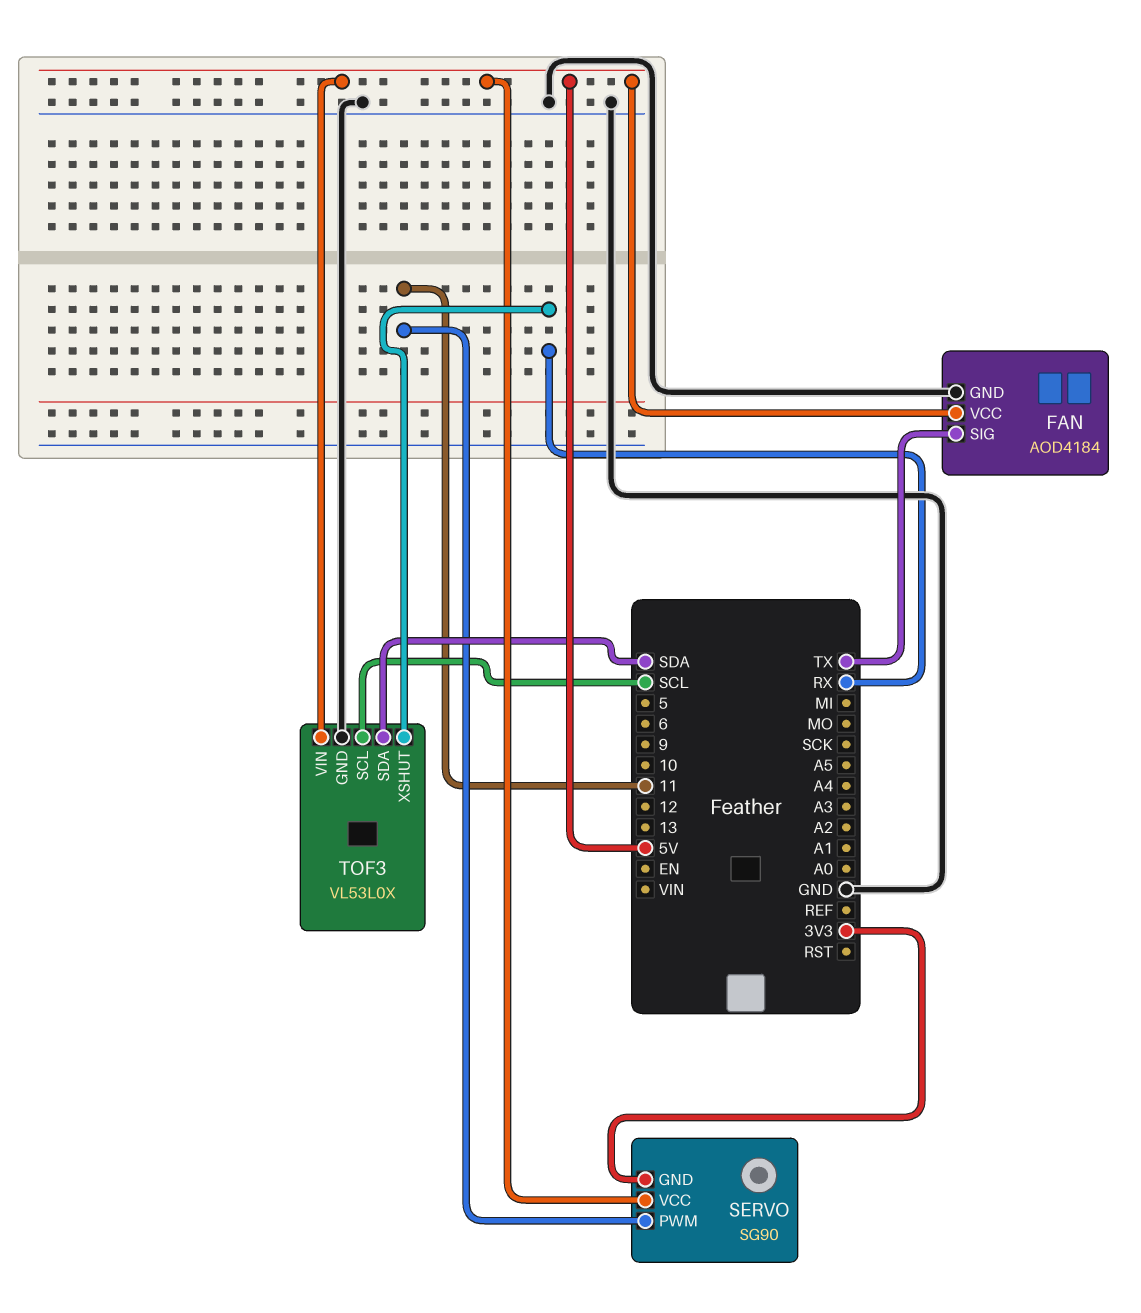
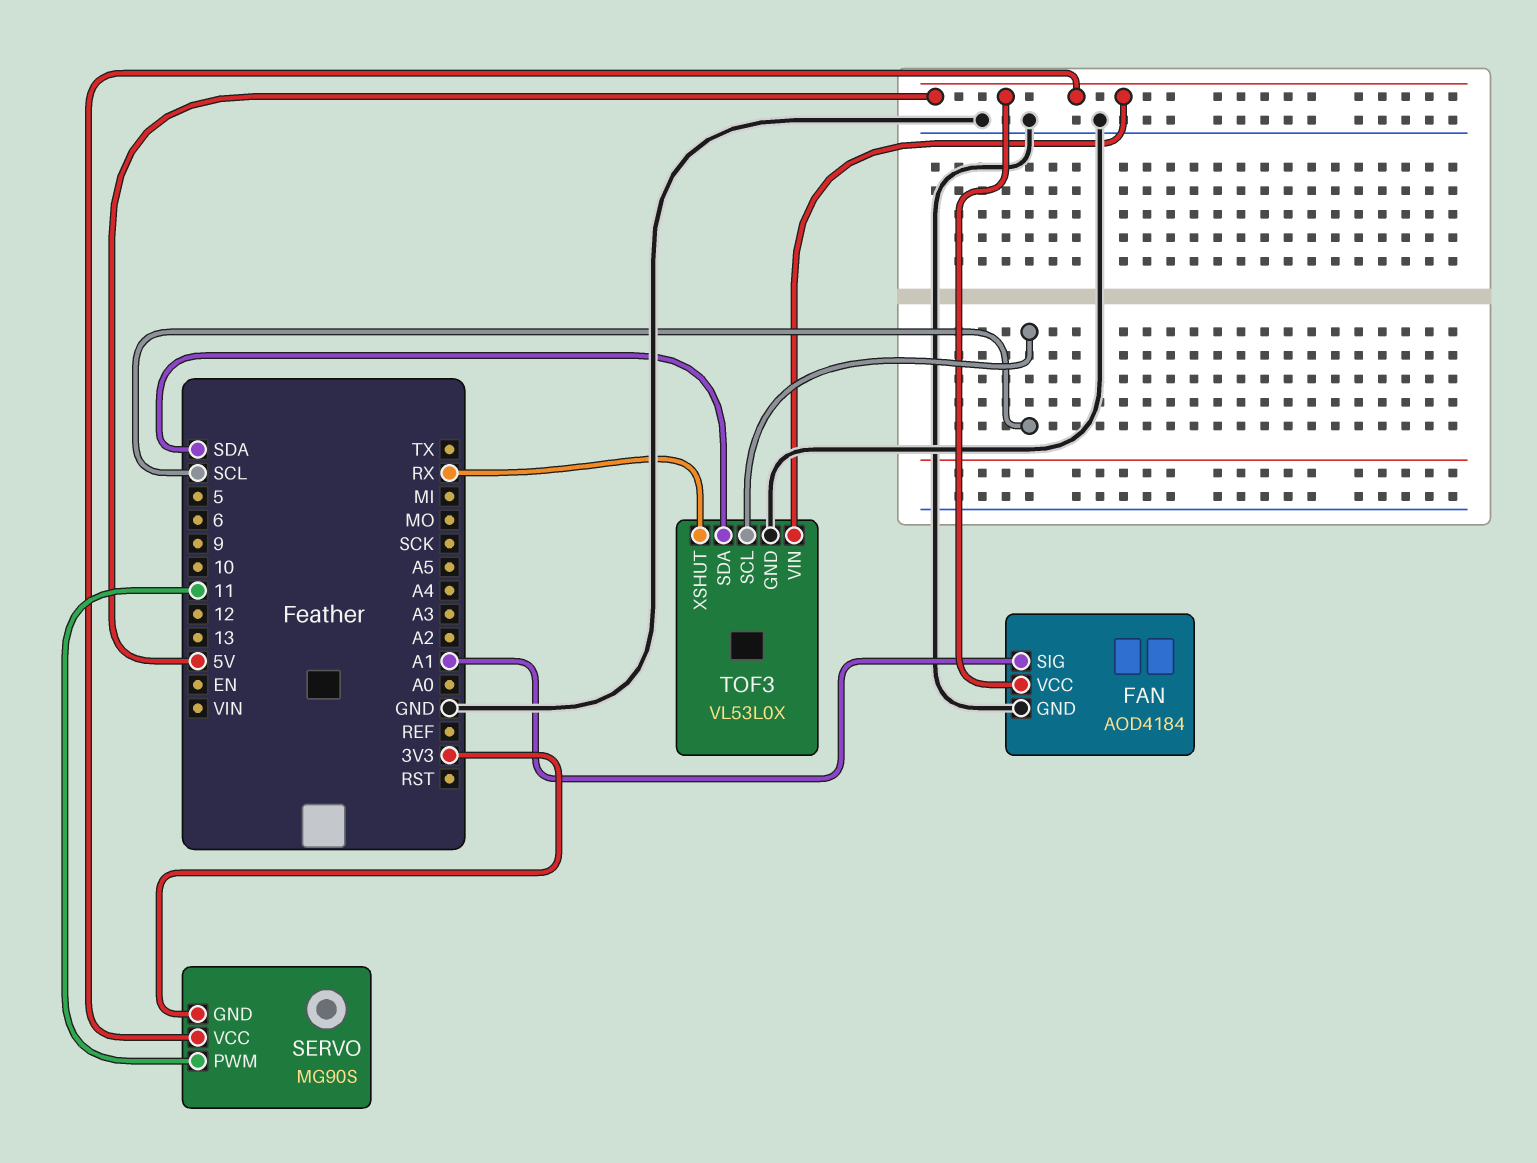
FAN pin SIG: TX -> A1
SERVO: SG90 -> MG90S

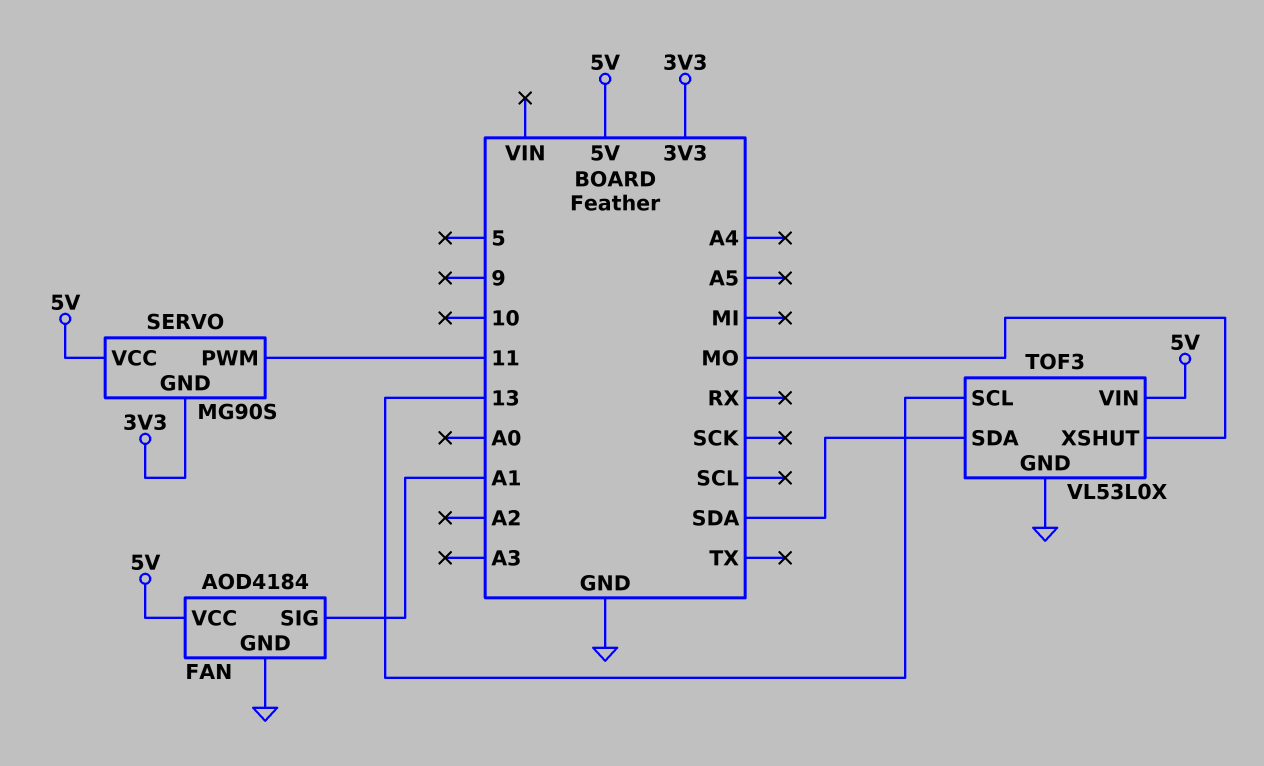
TOF3 pin SCL: SCL -> 13
TOF3 pin XSHUT: RX -> MO

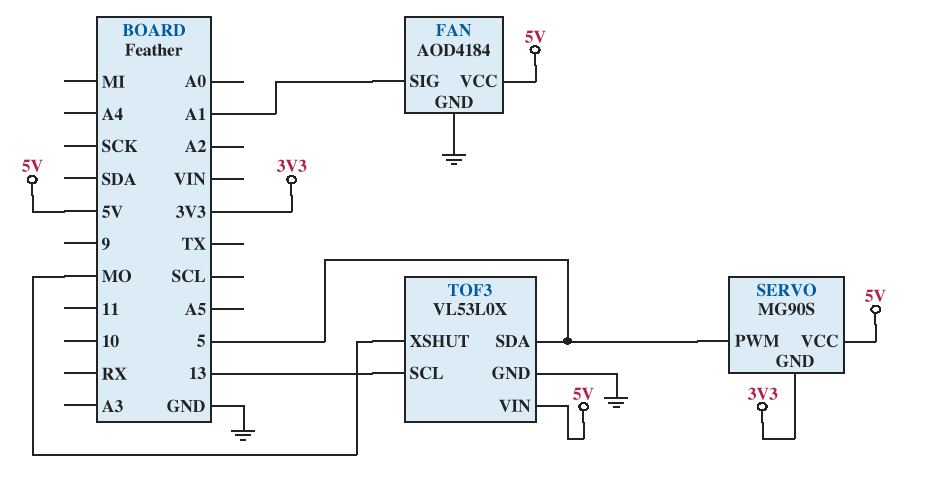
SERVO pin PWM: 11 -> 5
TOF3 pin SDA: SDA -> 5

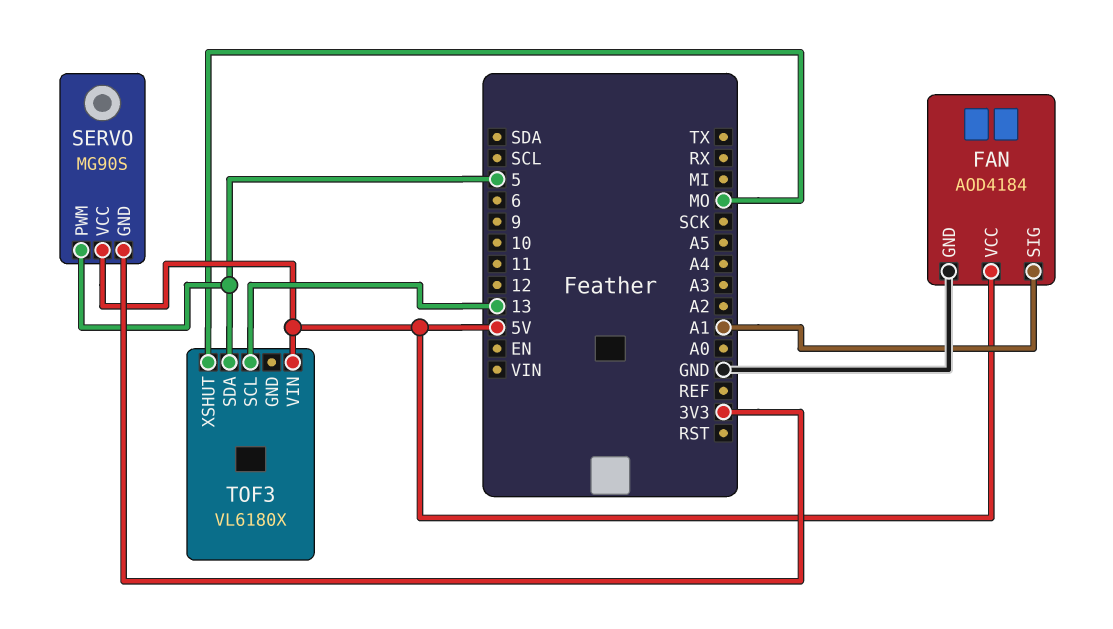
TOF3: VL53L0X -> VL6180X
TOF3 pin GND: GND -> none

